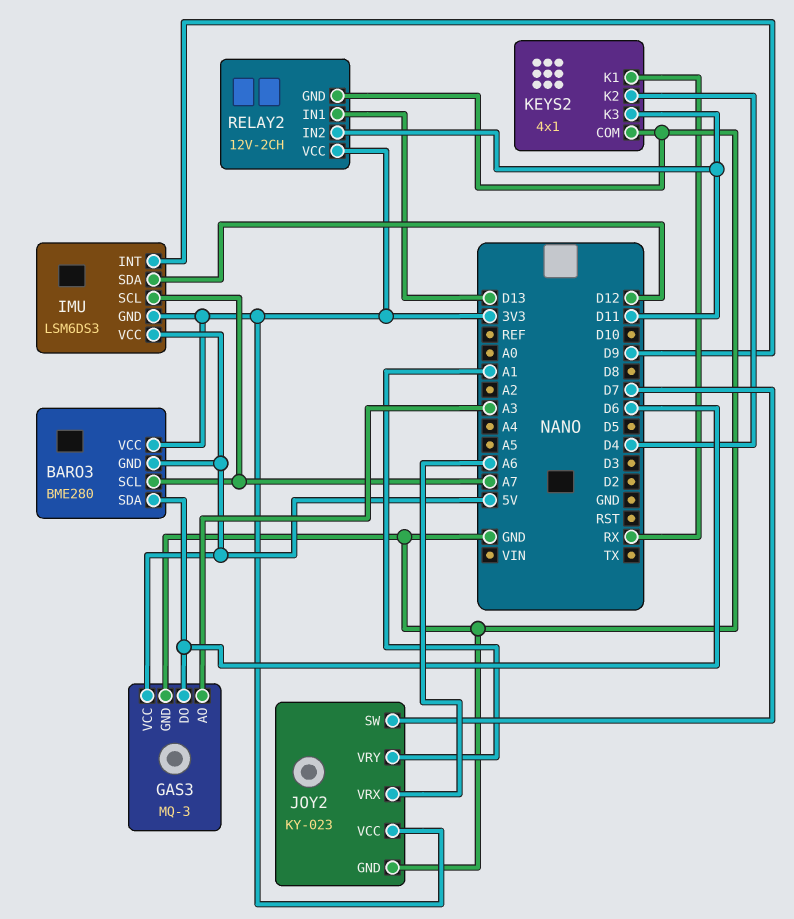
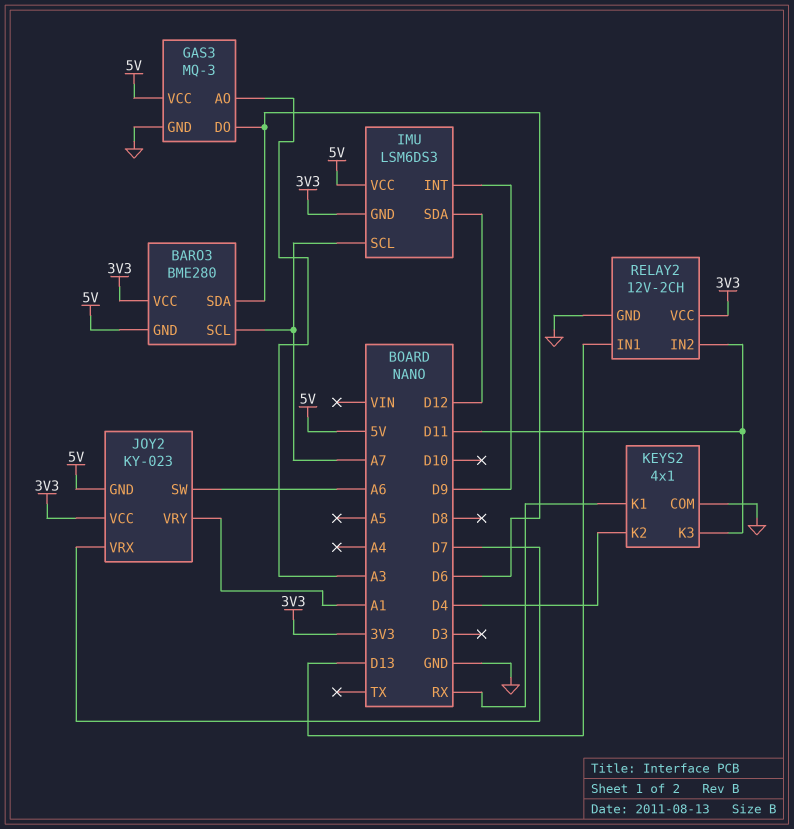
JOY2 pin GND: GND -> 5V
JOY2 pin SW: D7 -> A6
JOY2 pin VRX: A6 -> D7

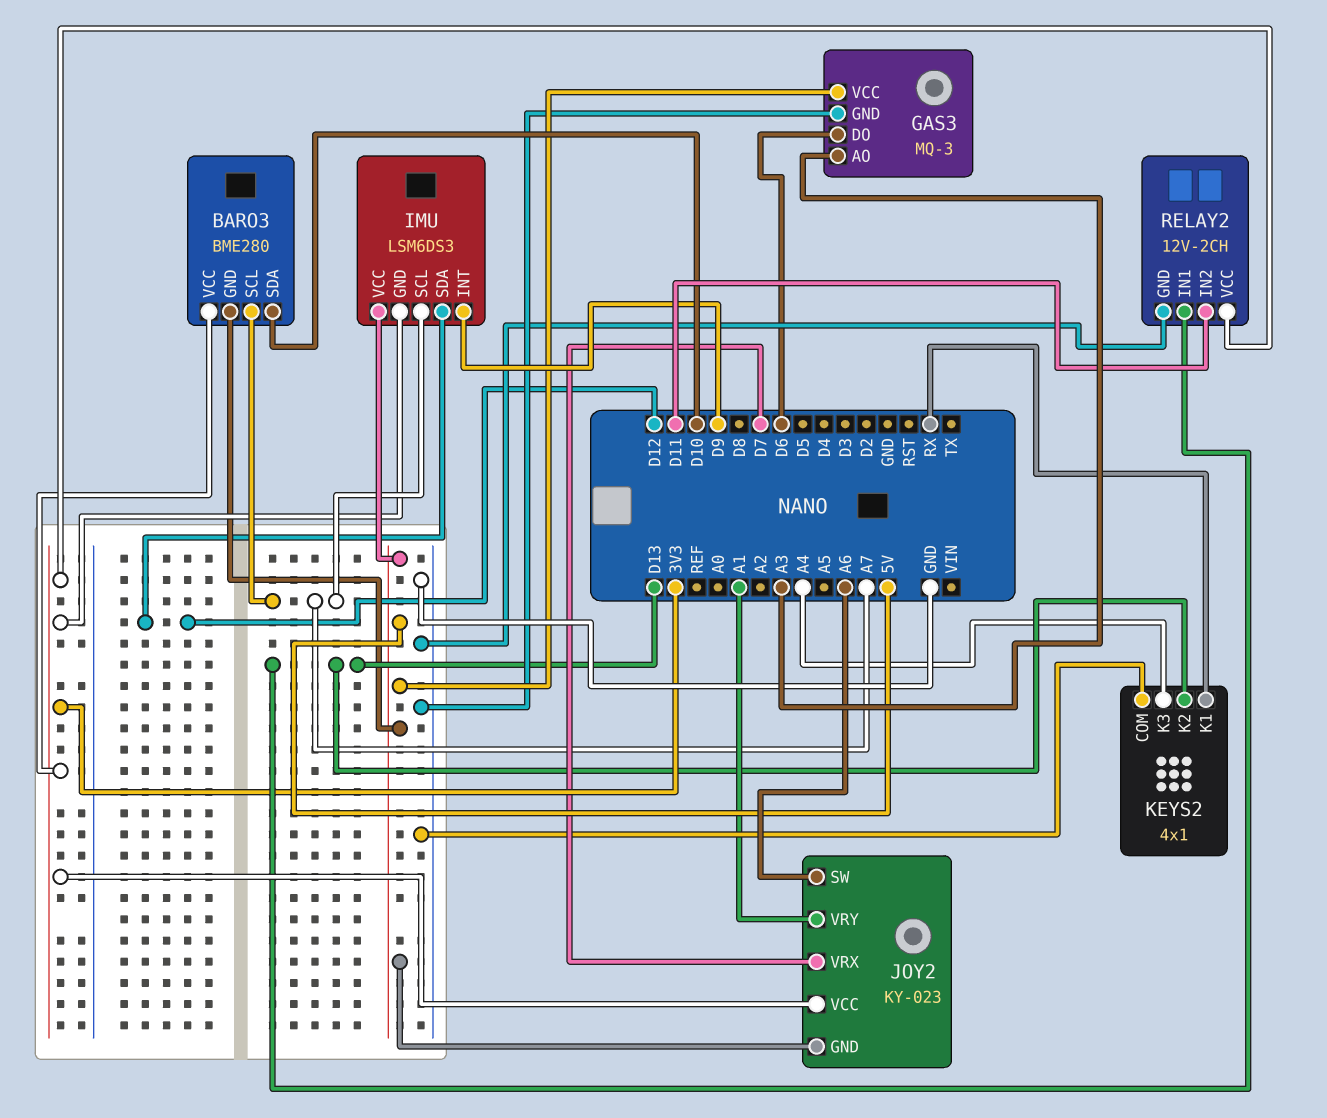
BARO3 pin SDA: D6 -> D10
KEYS2 pin K2: D4 -> D13
KEYS2 pin K3: D11 -> A4

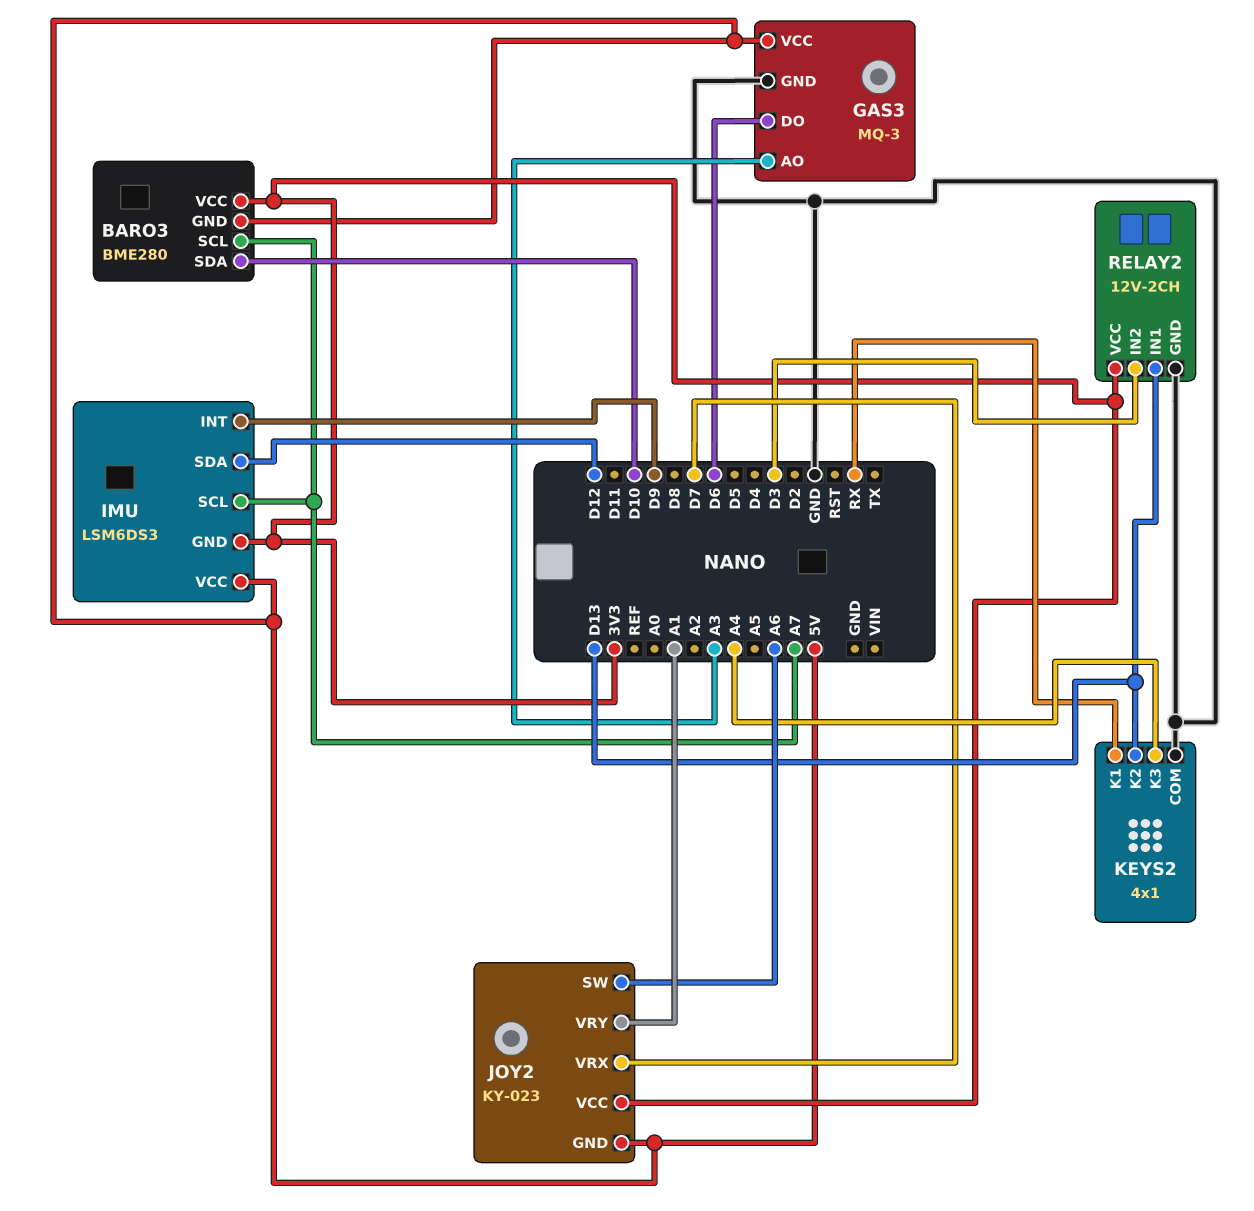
RELAY2 pin IN2: D11 -> D3

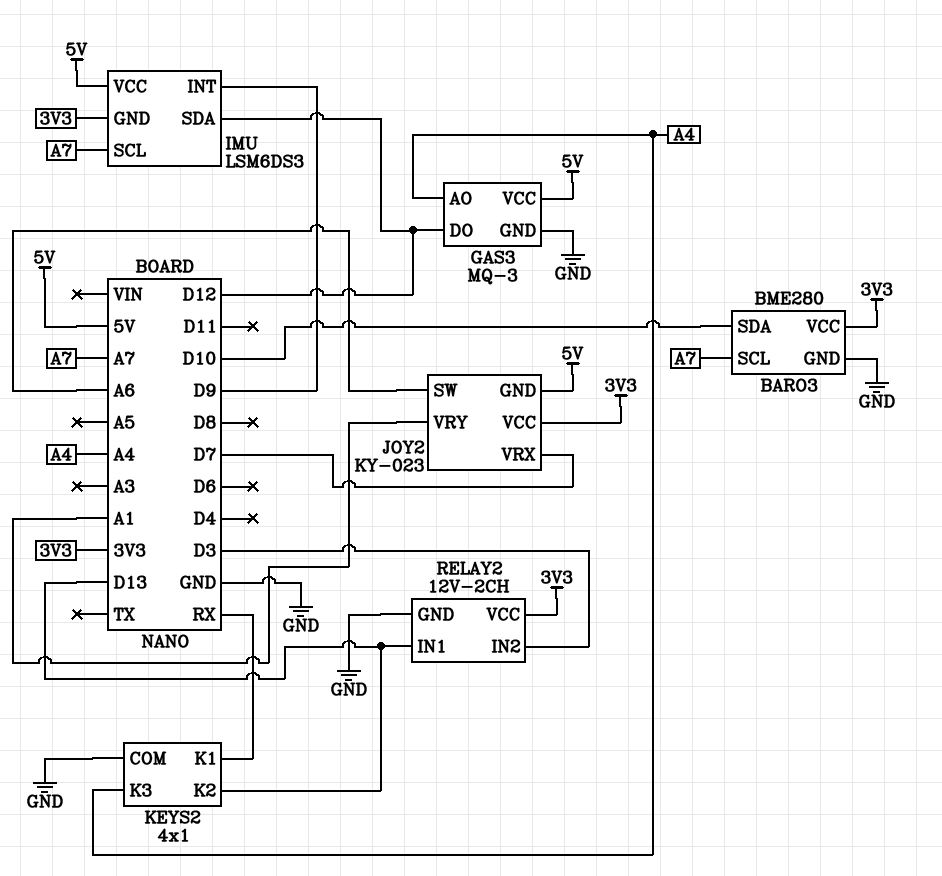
BARO3 pin GND: 5V -> GND
GAS3 pin AO: A3 -> A4
GAS3 pin DO: D6 -> D12

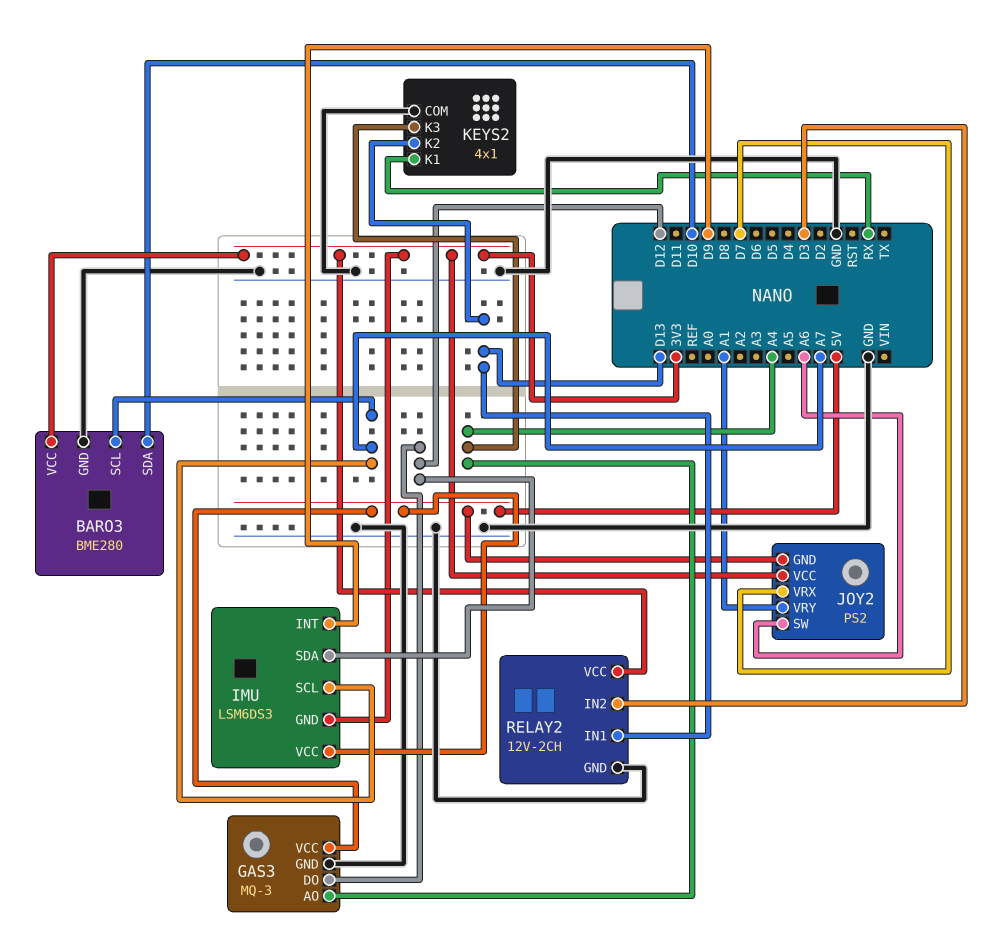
JOY2: KY-023 -> PS2

